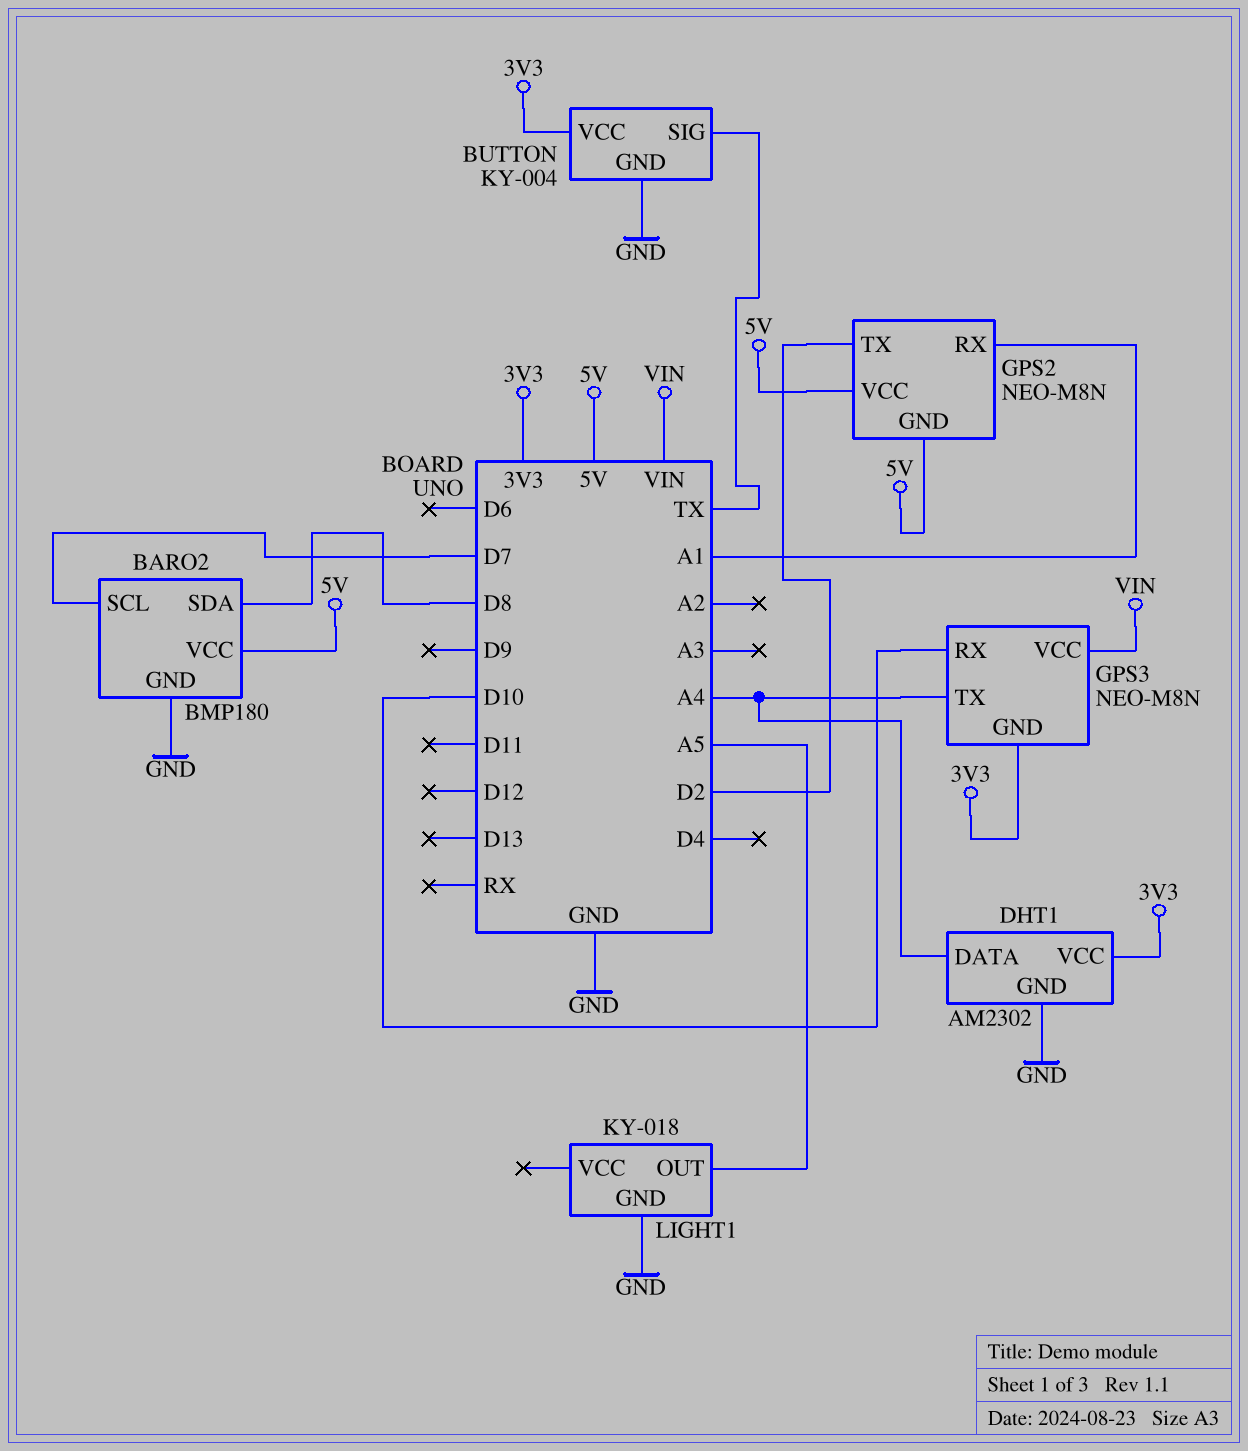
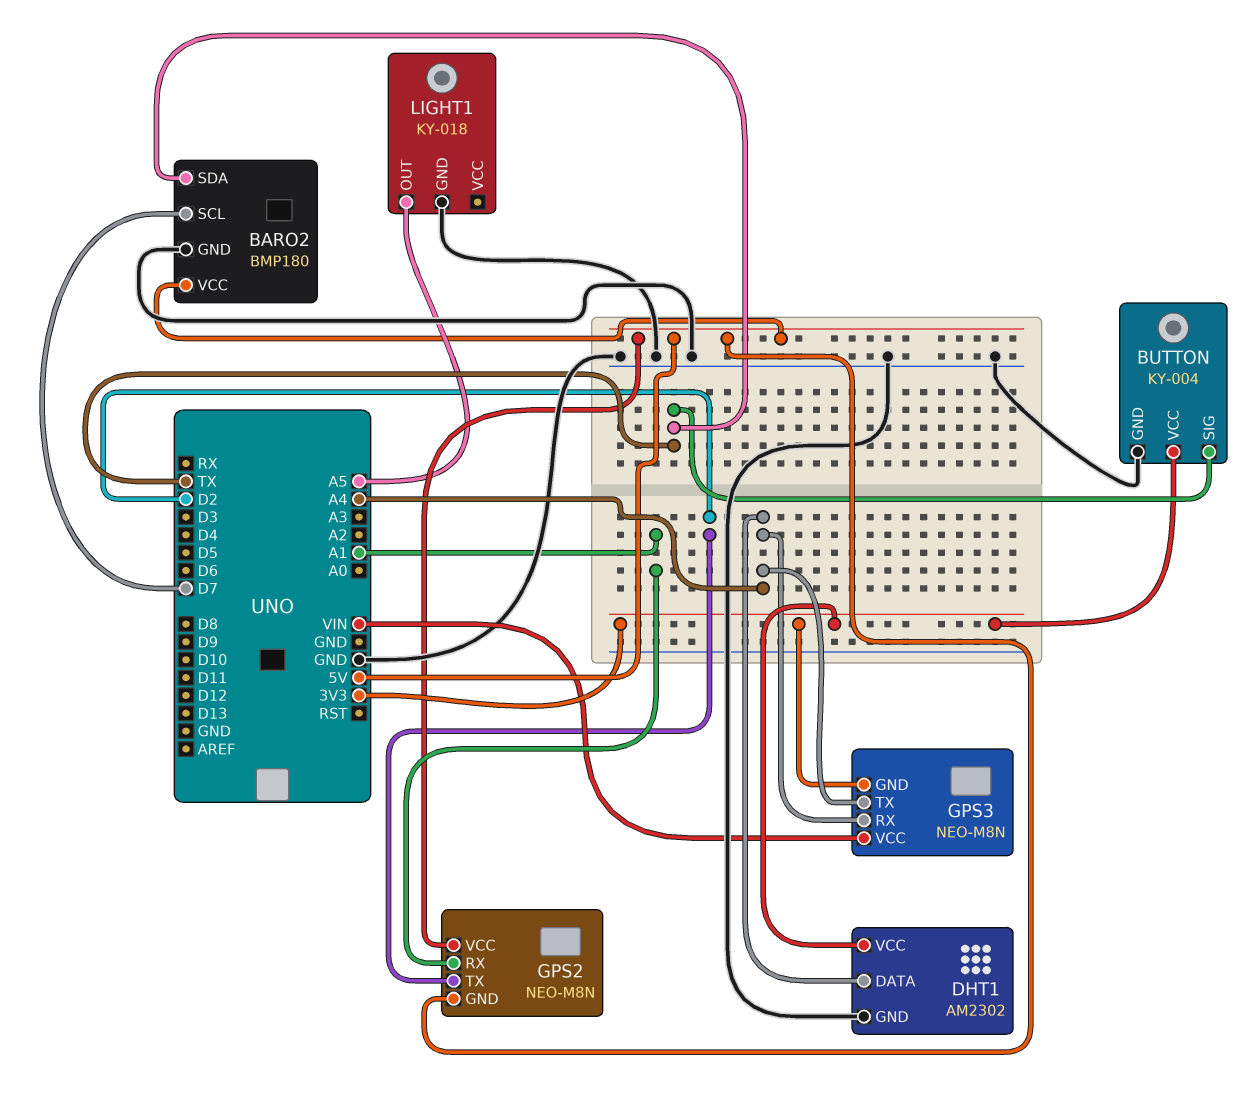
BARO2 pin SDA: D8 -> TX
GPS3 pin RX: D10 -> A4

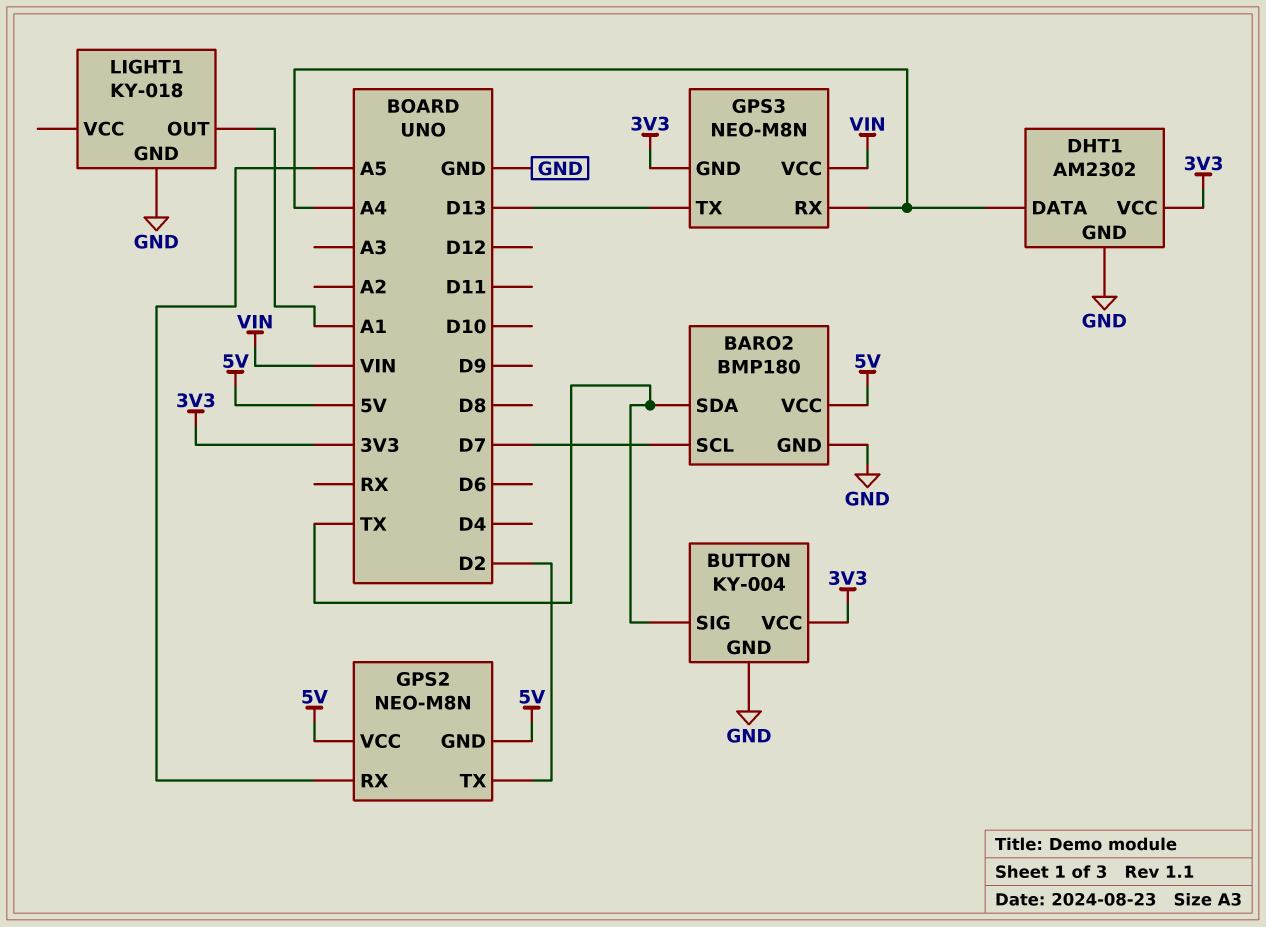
GPS2 pin RX: A1 -> A5
GPS3 pin TX: A4 -> D13
LIGHT1 pin OUT: A5 -> A1

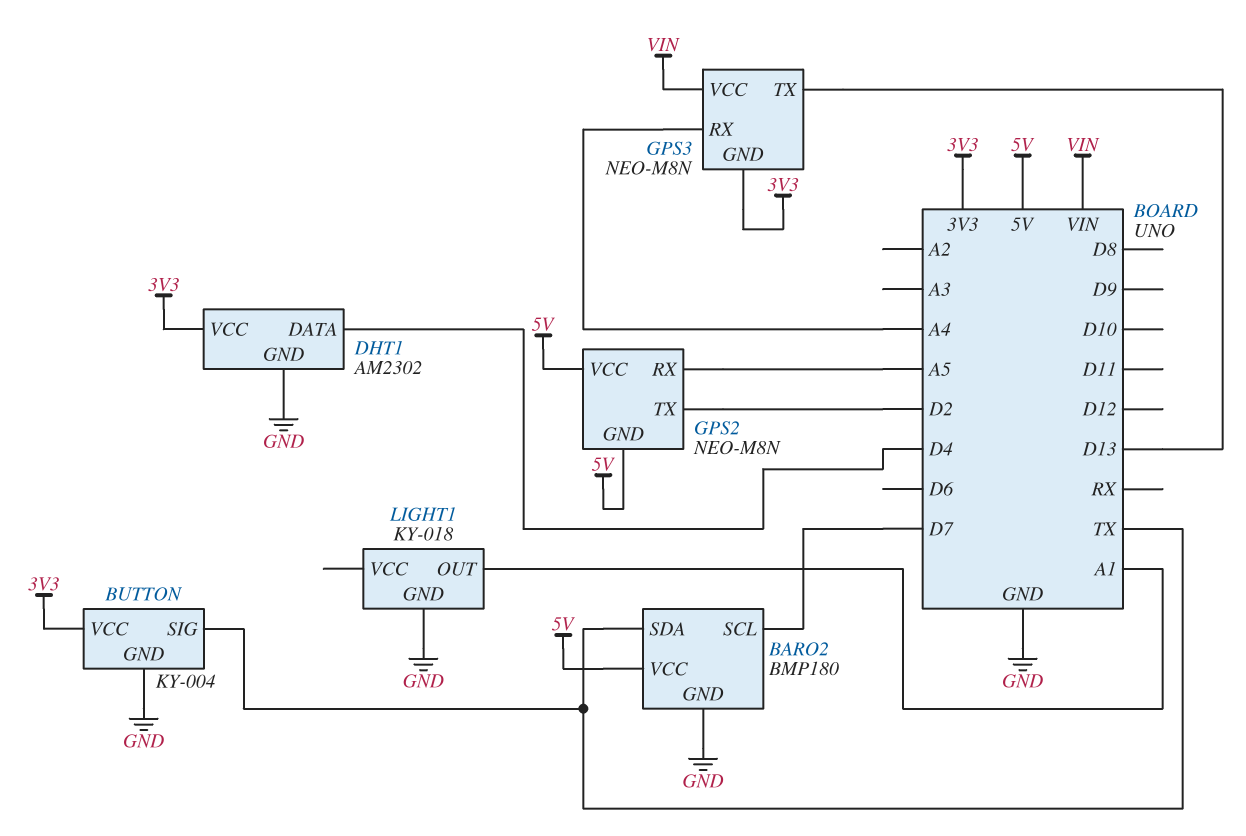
DHT1 pin DATA: A4 -> D4

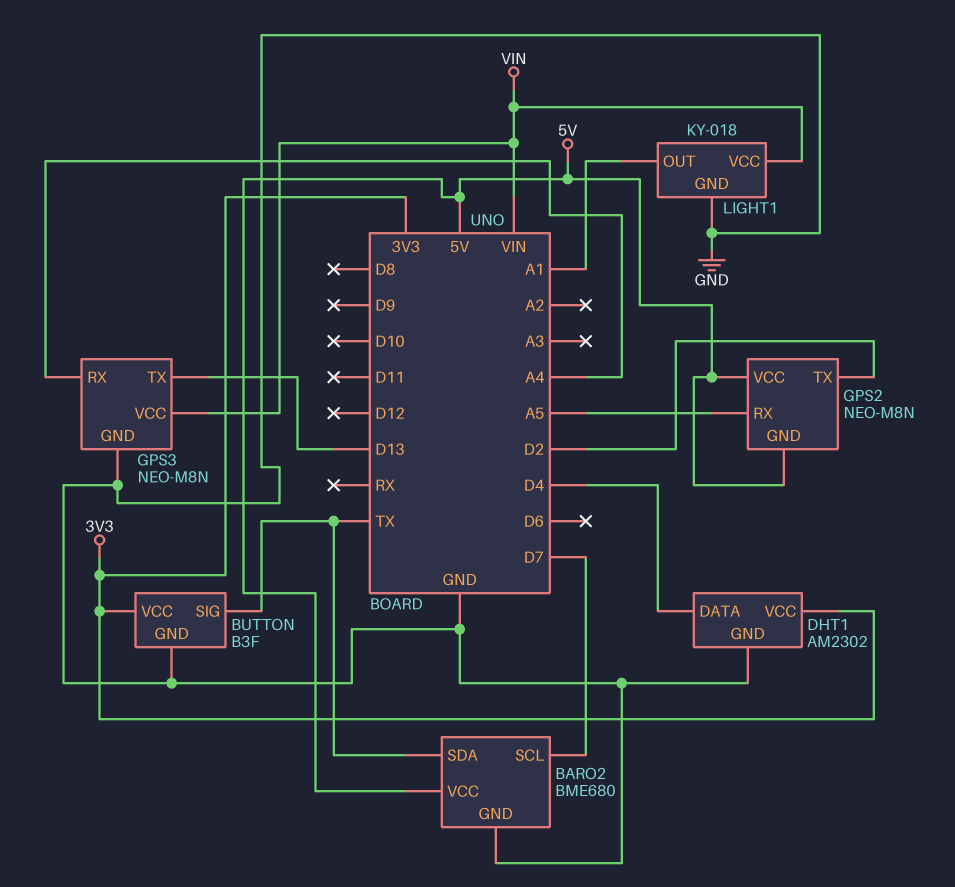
BARO2: BMP180 -> BME680
BUTTON: KY-004 -> B3F
GPS3 pin GND: 3V3 -> GND
LIGHT1 pin VCC: none -> VIN

